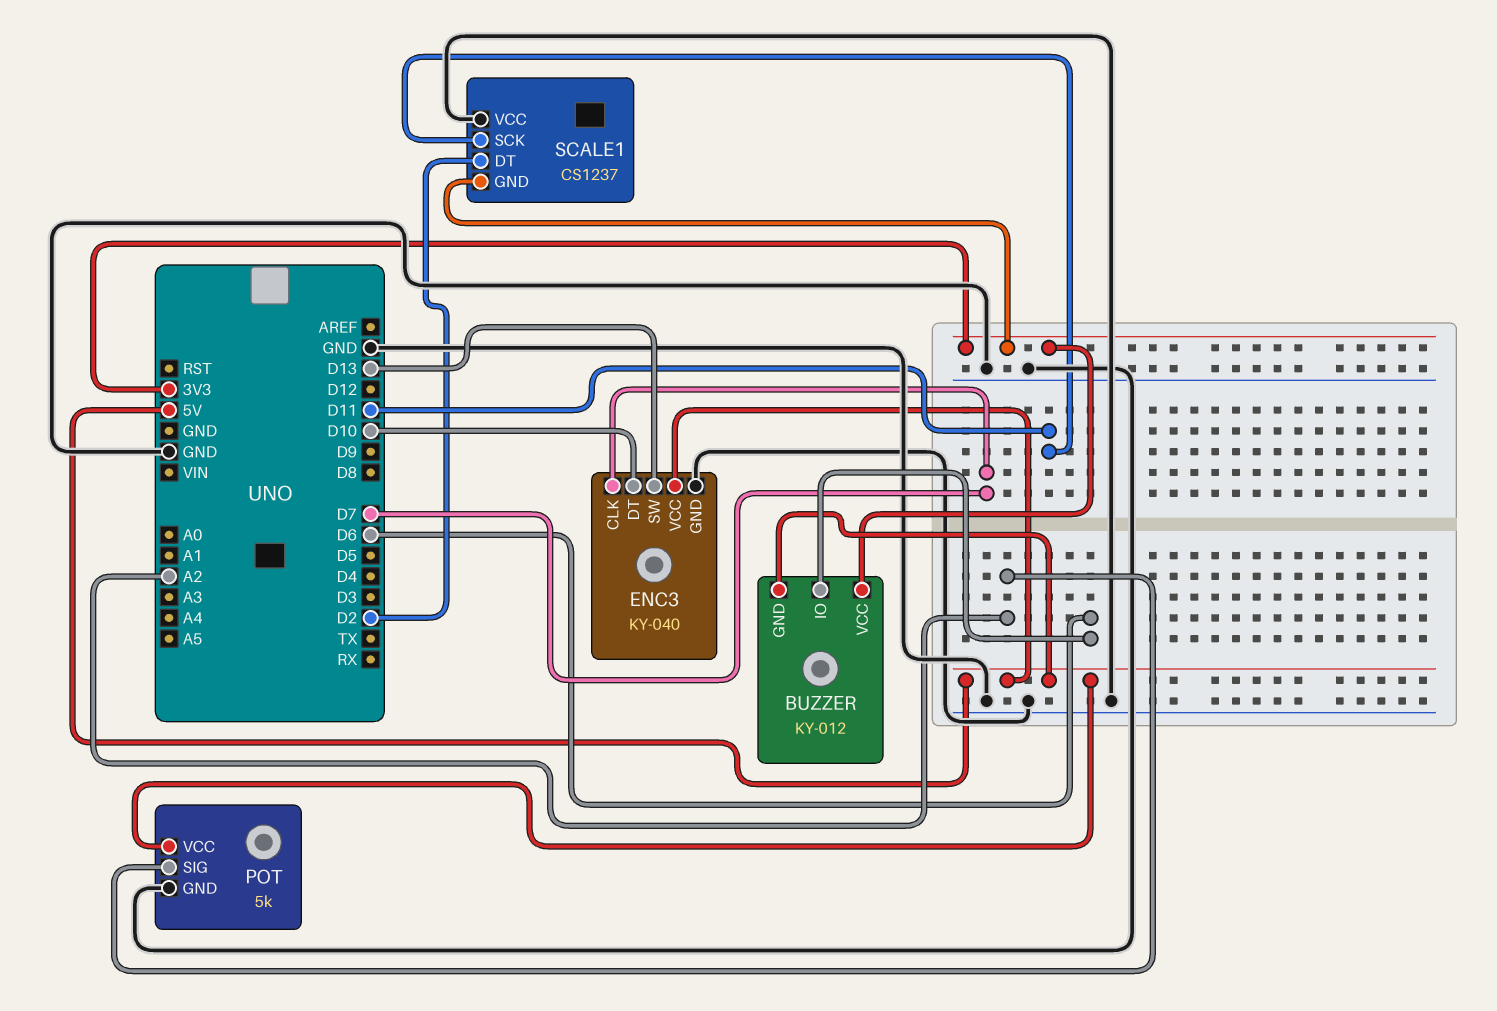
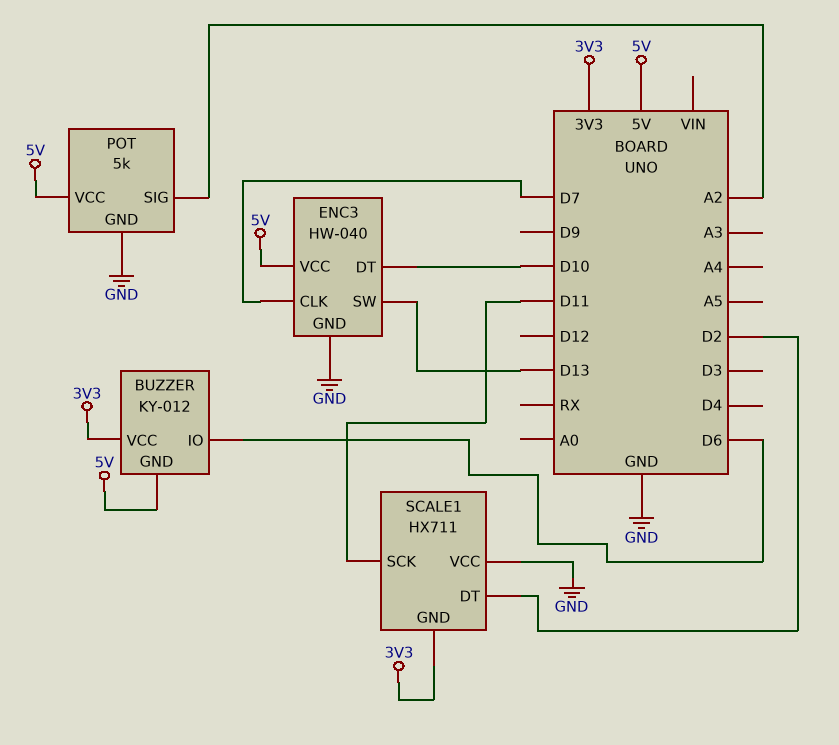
ENC3: KY-040 -> HW-040
SCALE1: CS1237 -> HX711

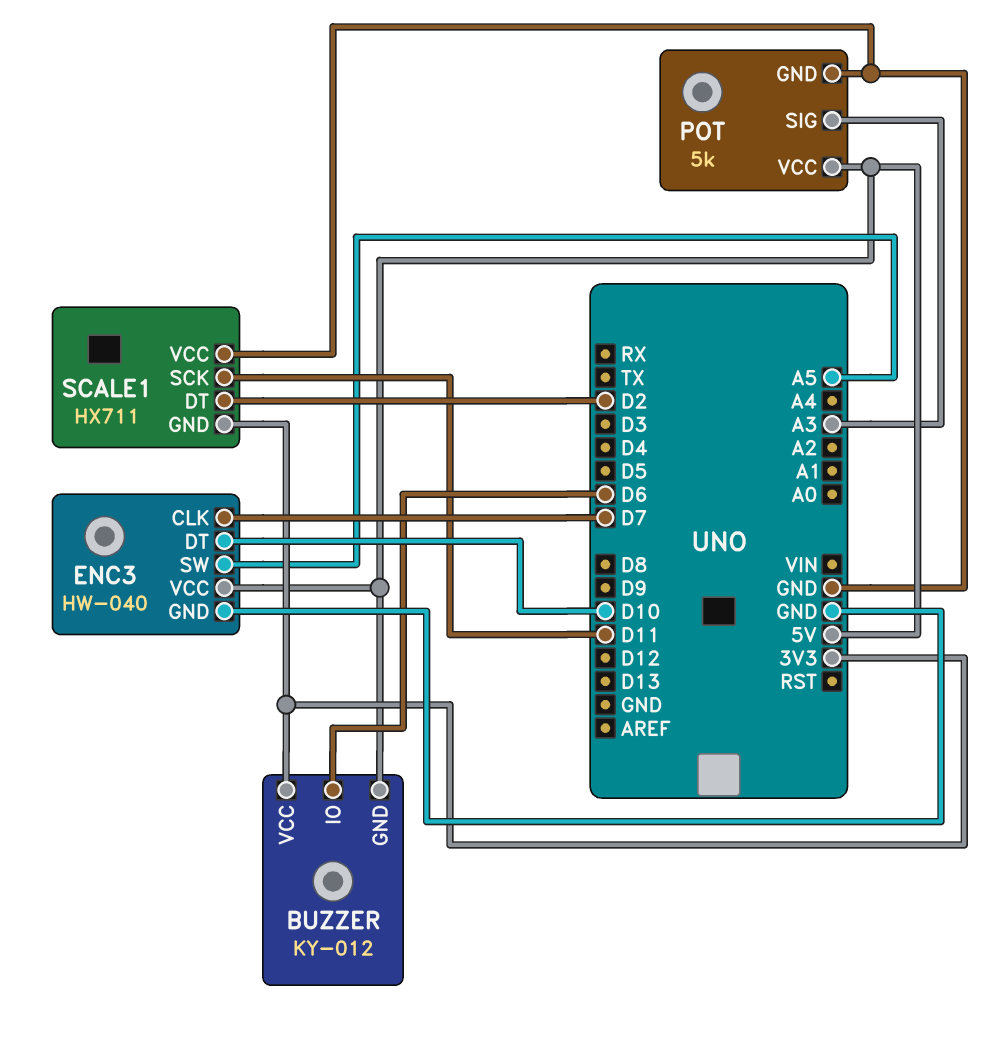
ENC3 pin SW: D13 -> A5
POT pin SIG: A2 -> A3

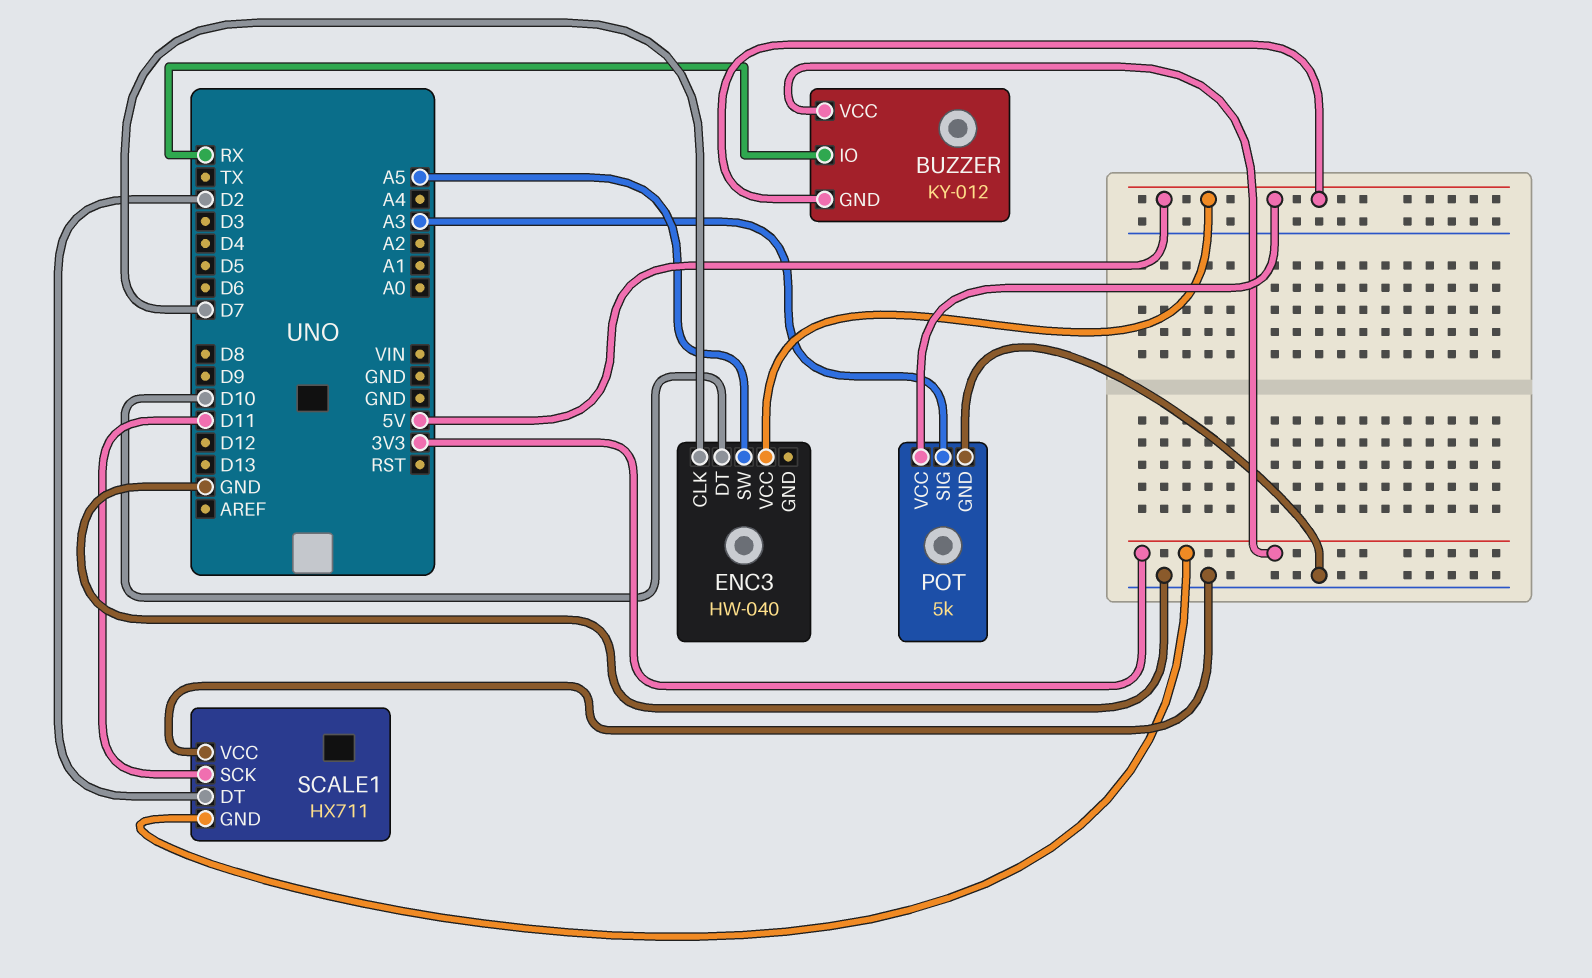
BUZZER pin IO: D6 -> RX
ENC3 pin GND: GND -> none

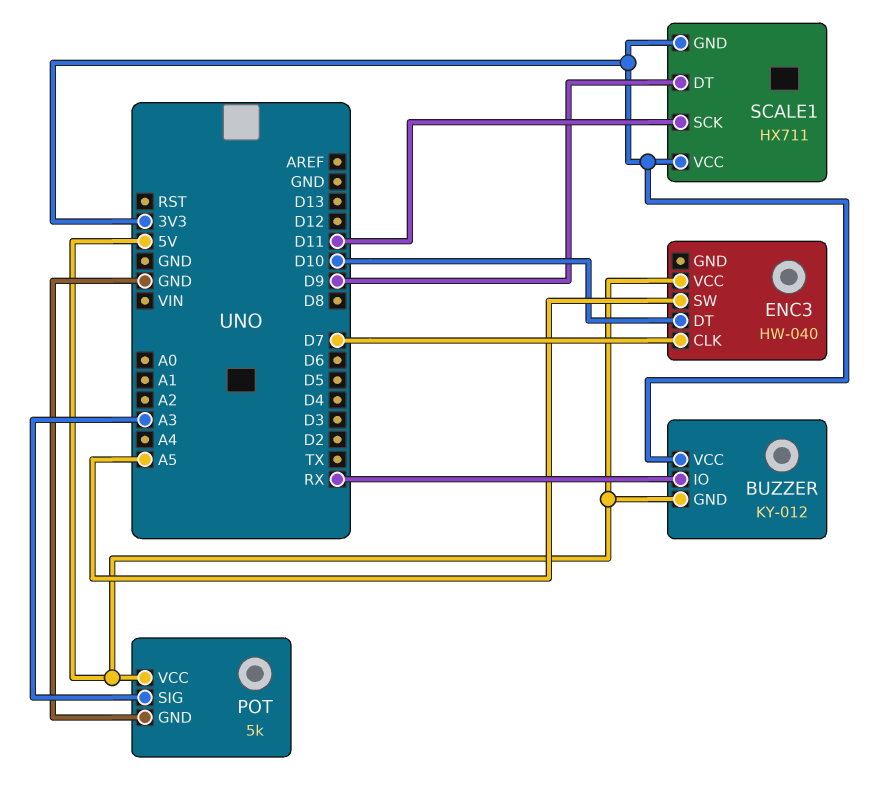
SCALE1 pin DT: D2 -> D9
SCALE1 pin VCC: GND -> 3V3

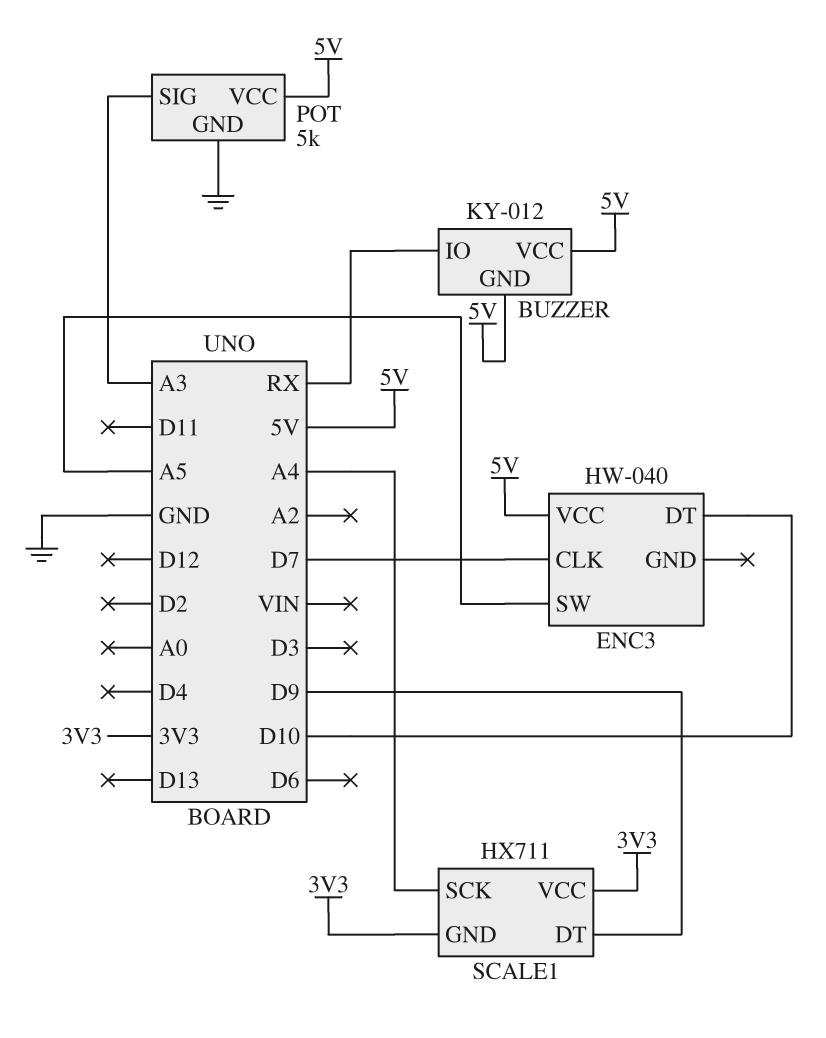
BUZZER pin VCC: 3V3 -> 5V
SCALE1 pin SCK: D11 -> A4

